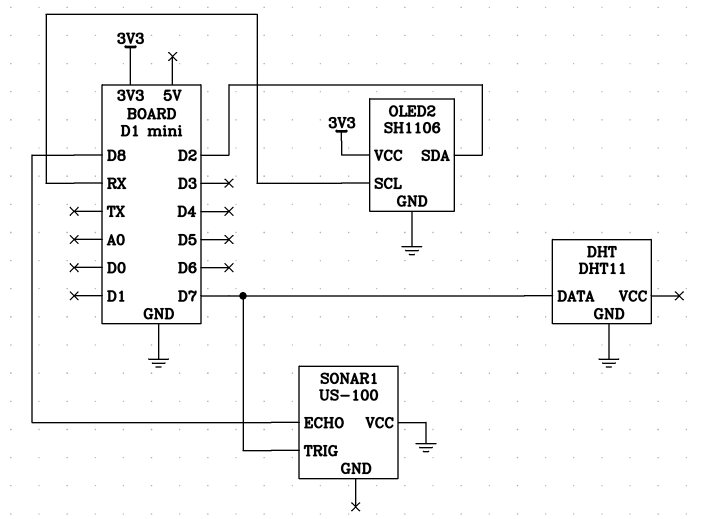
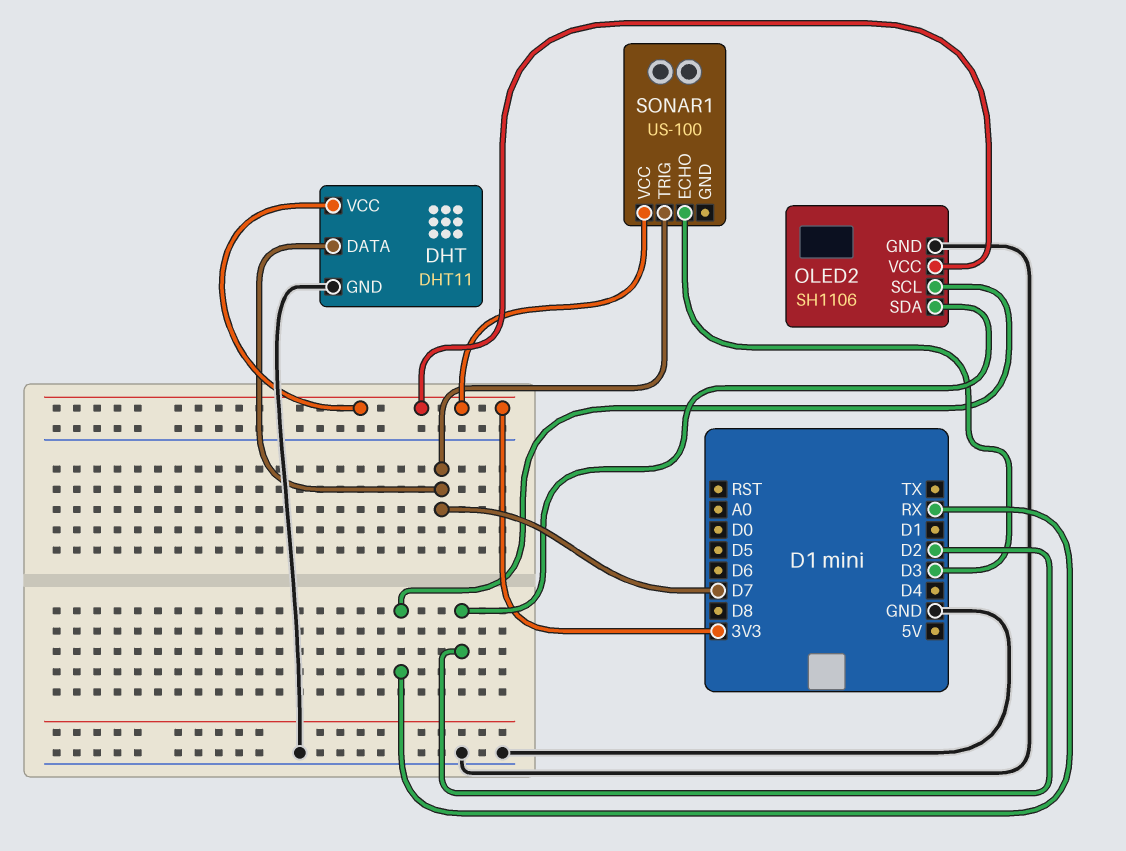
DHT pin VCC: none -> 3V3
SONAR1 pin ECHO: D8 -> D3
SONAR1 pin VCC: GND -> 3V3

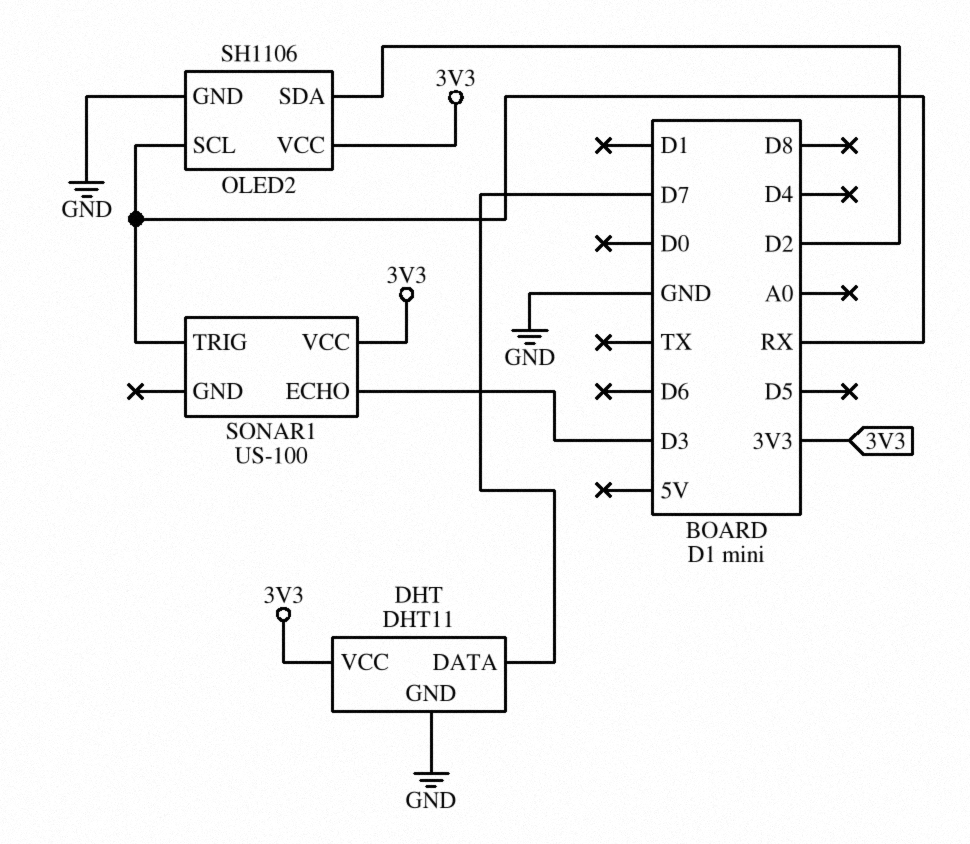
SONAR1 pin TRIG: D7 -> RX

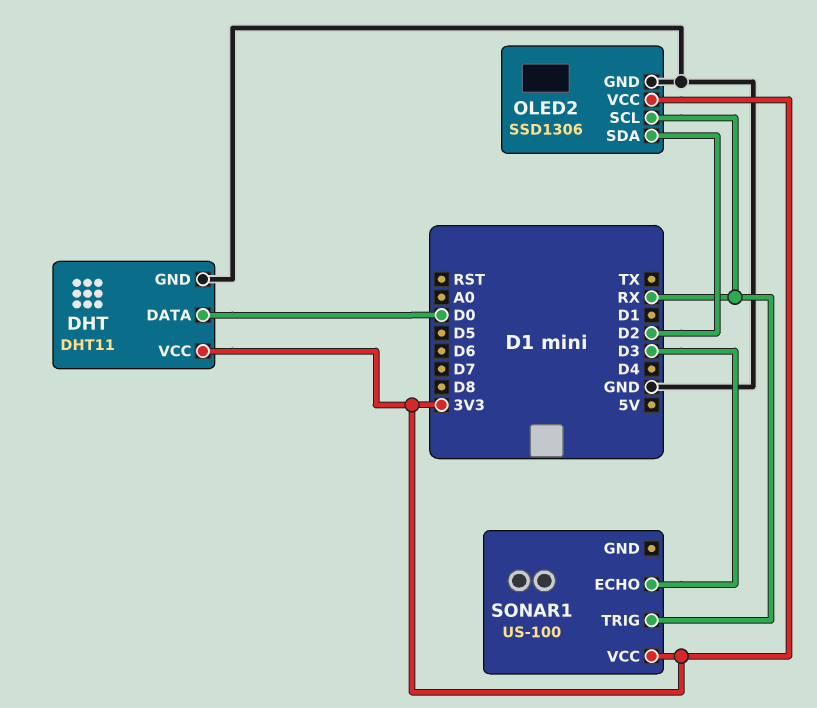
DHT pin DATA: D7 -> D0
OLED2: SH1106 -> SSD1306

